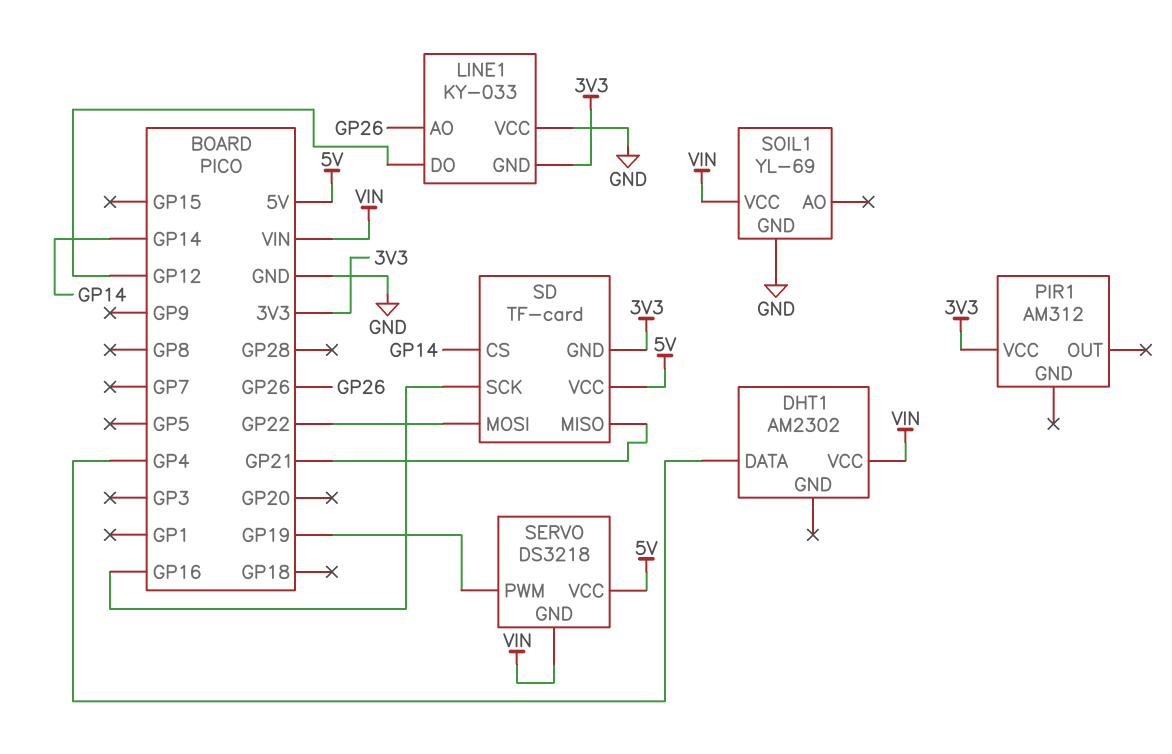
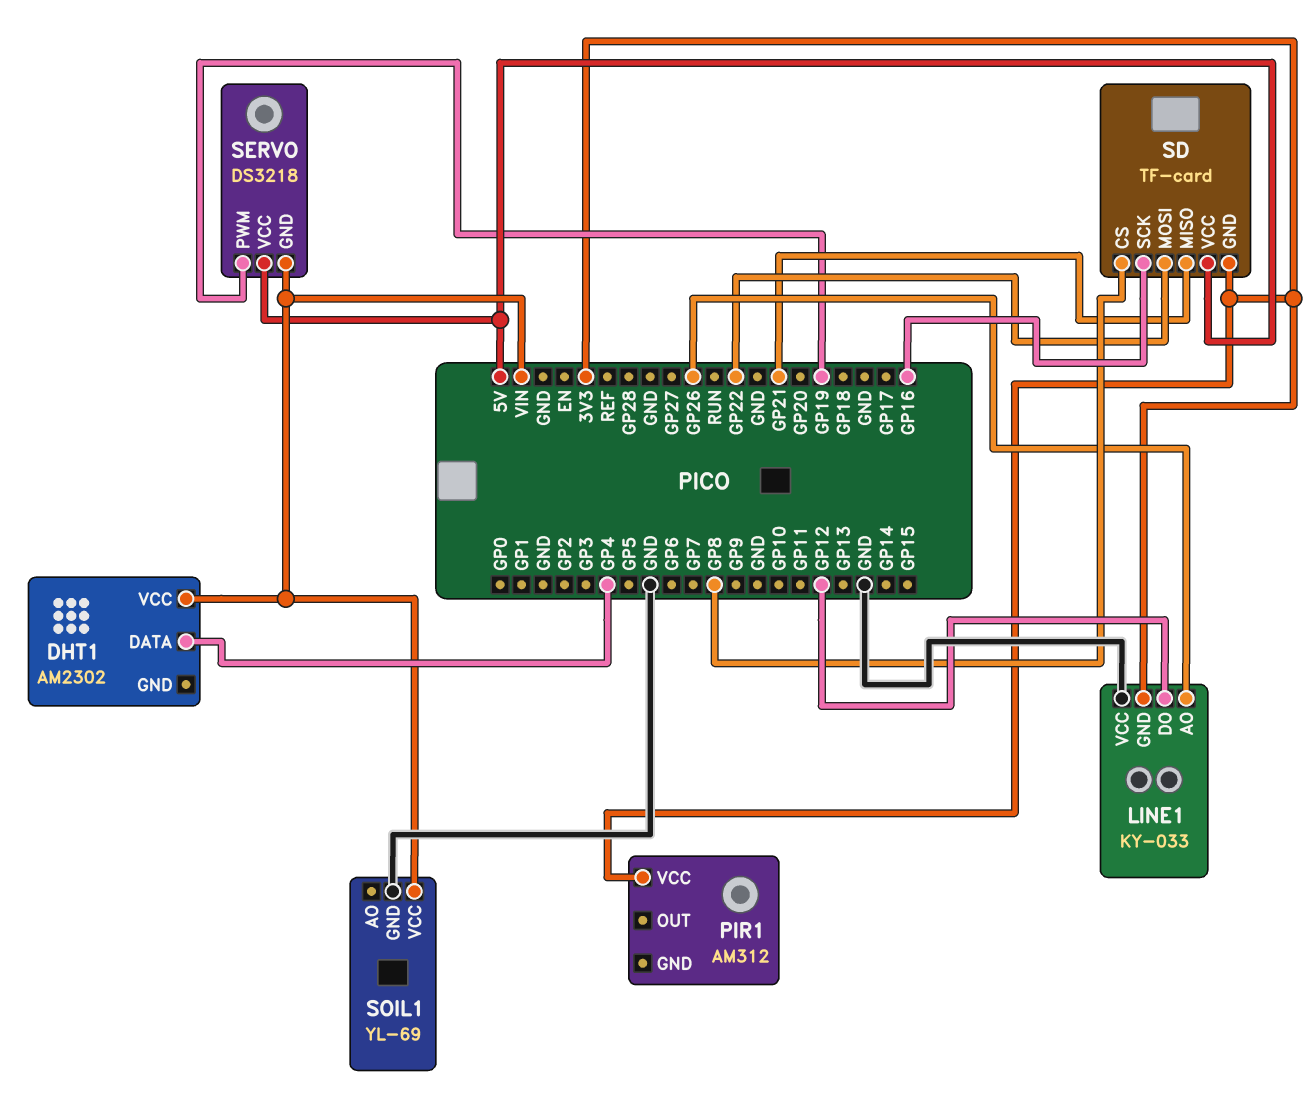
SD pin CS: GP14 -> GP8

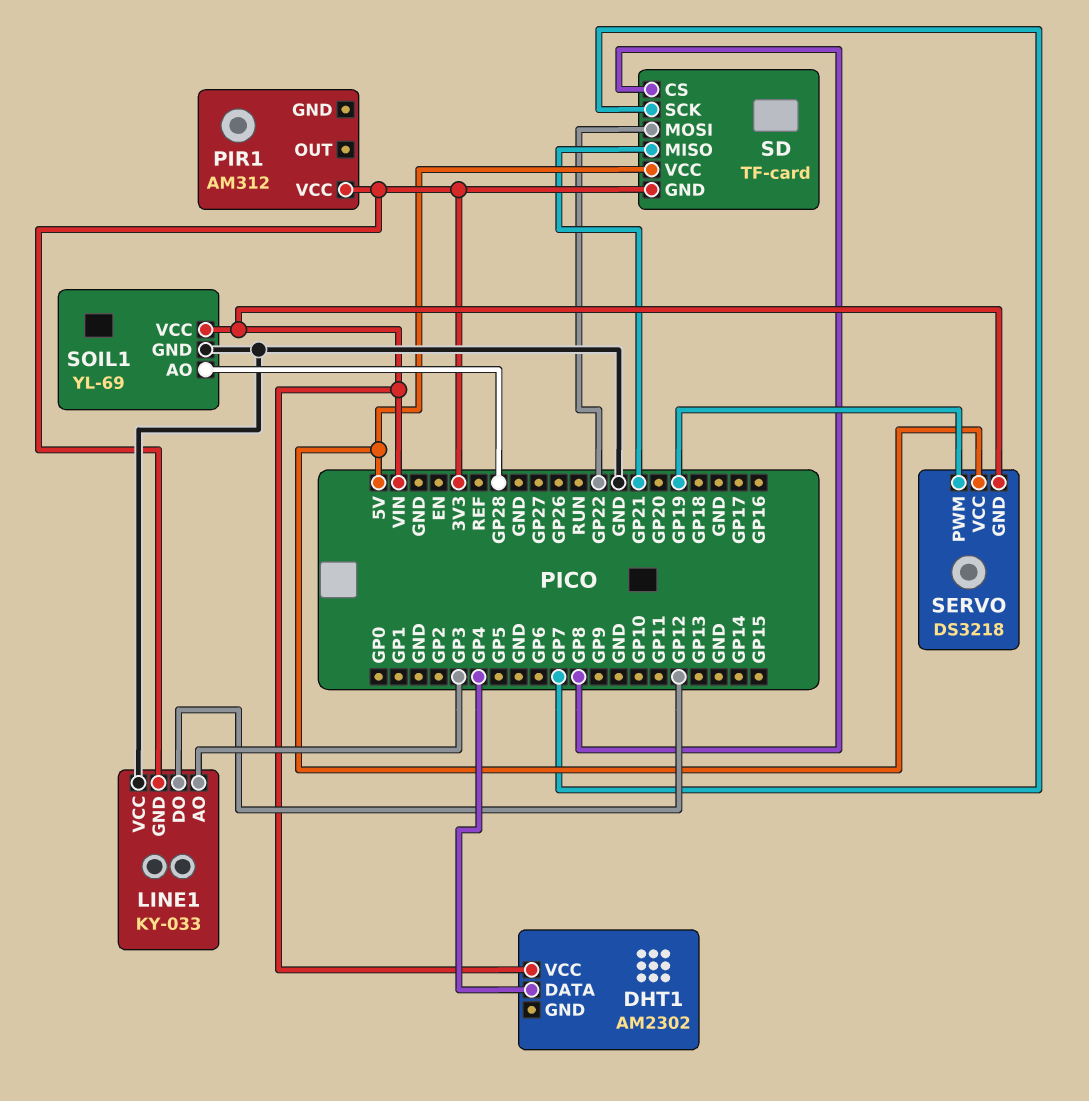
LINE1 pin AO: GP26 -> GP3
SD pin SCK: GP16 -> GP7
SOIL1 pin AO: none -> GP28

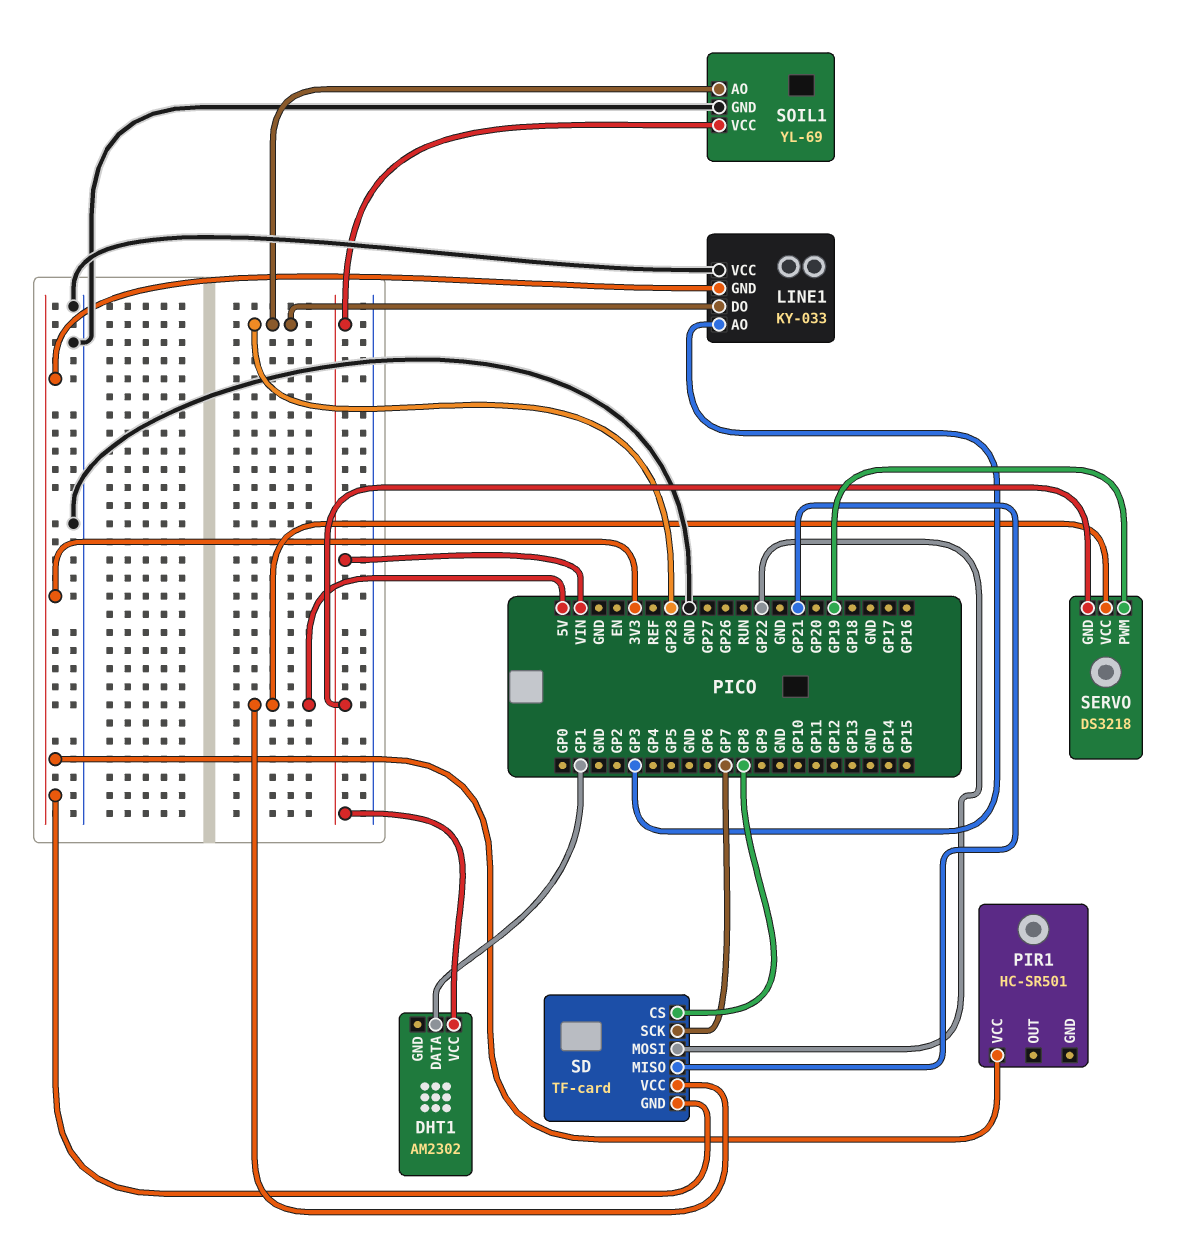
DHT1 pin DATA: GP4 -> GP1
LINE1 pin DO: GP12 -> GP28
PIR1: AM312 -> HC-SR501

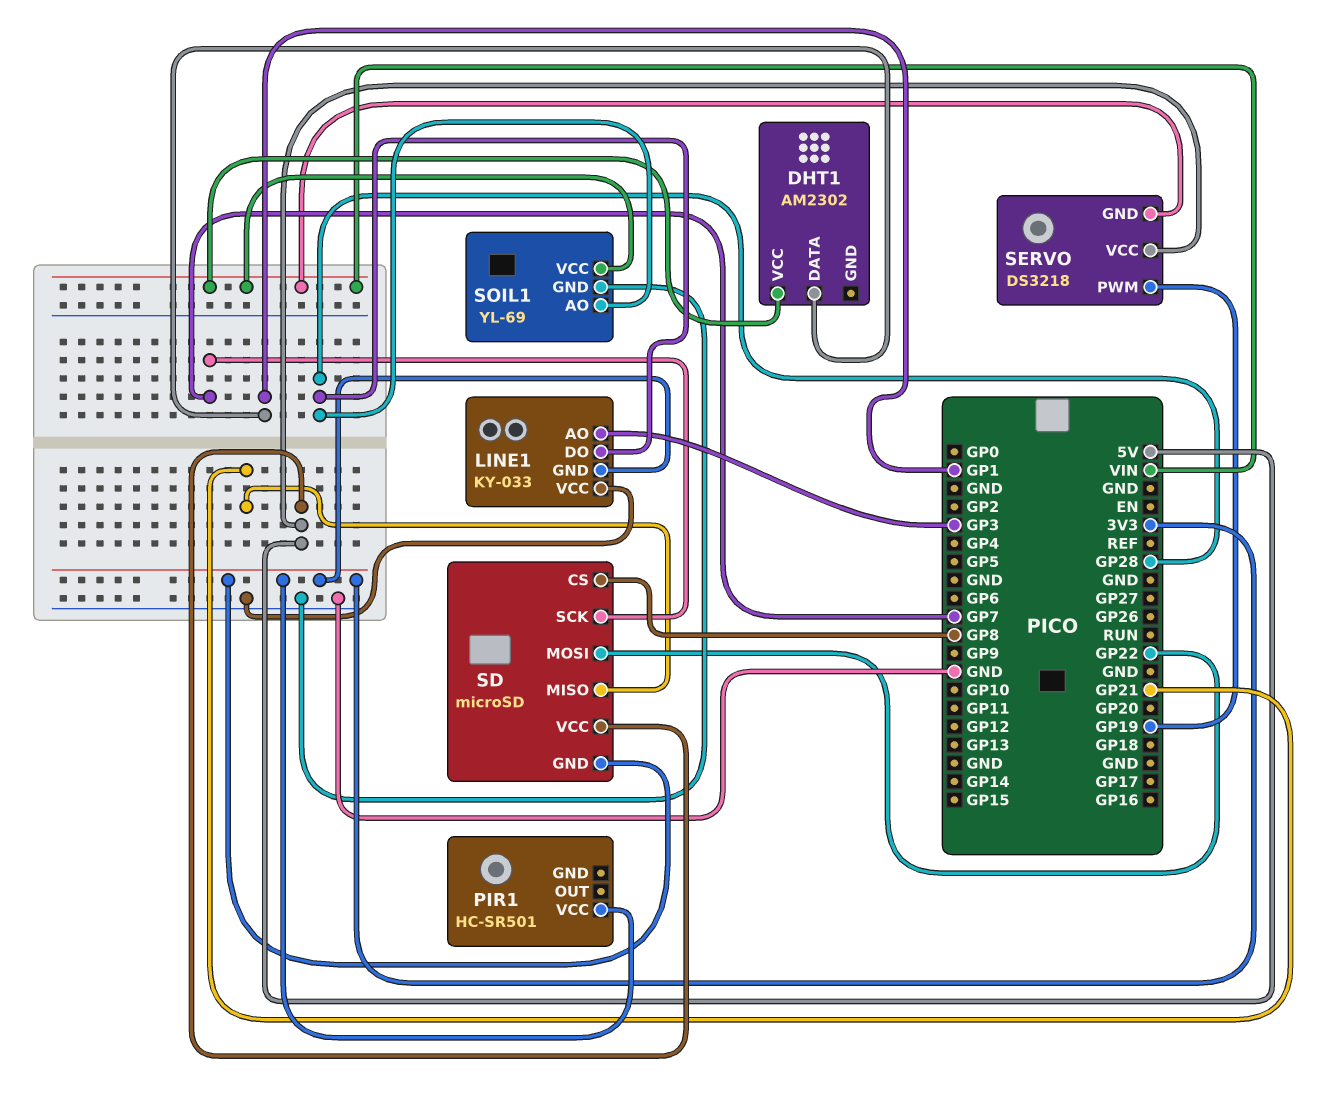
SD: TF-card -> microSD

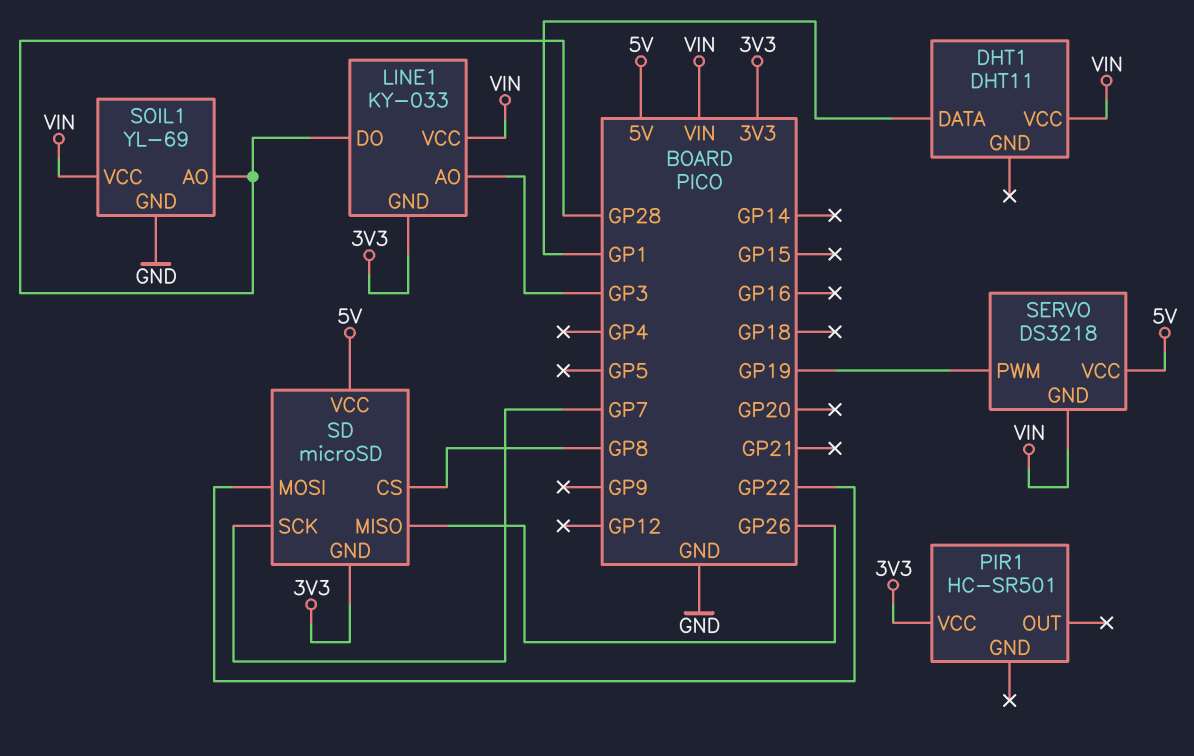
DHT1: AM2302 -> DHT11
LINE1 pin VCC: GND -> VIN
SD pin MISO: GP21 -> GP26

